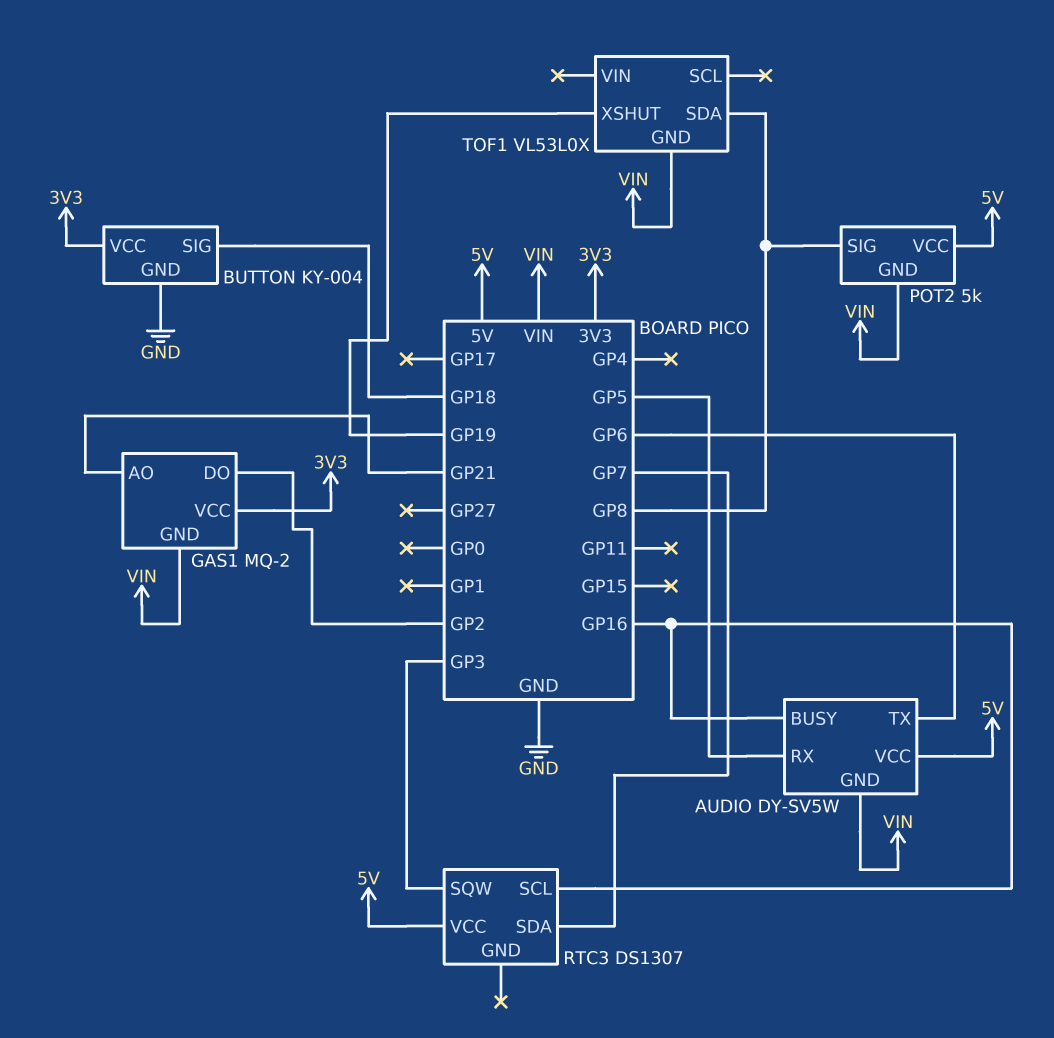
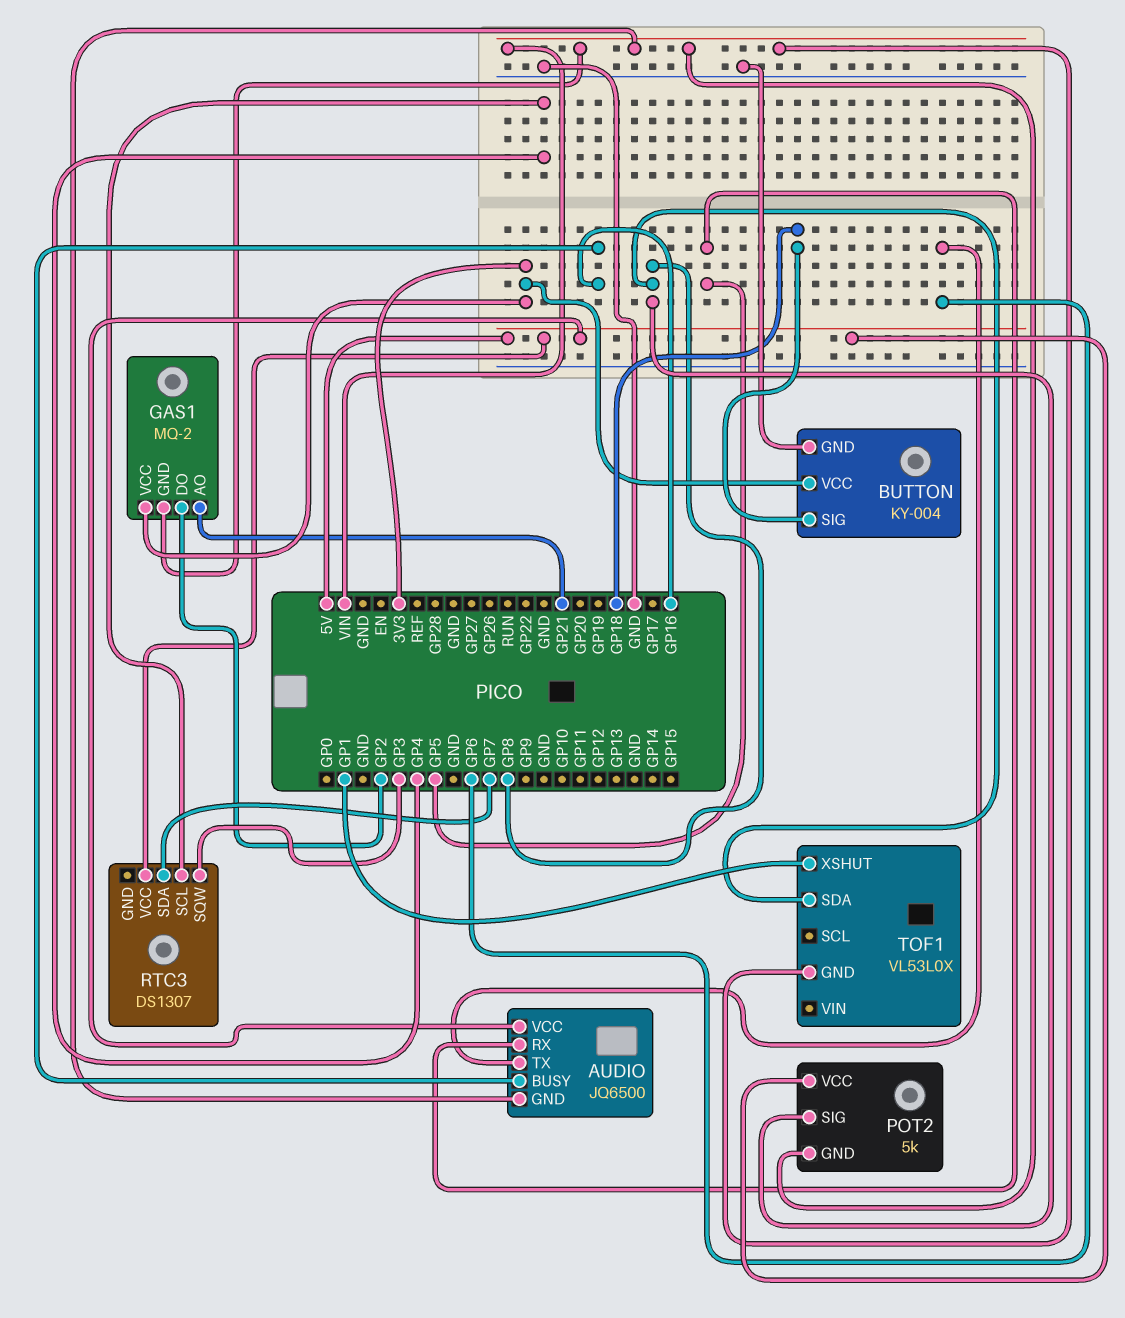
AUDIO: DY-SV5W -> JQ6500
RTC3 pin SCL: GP16 -> GP4
TOF1 pin XSHUT: GP19 -> GP1

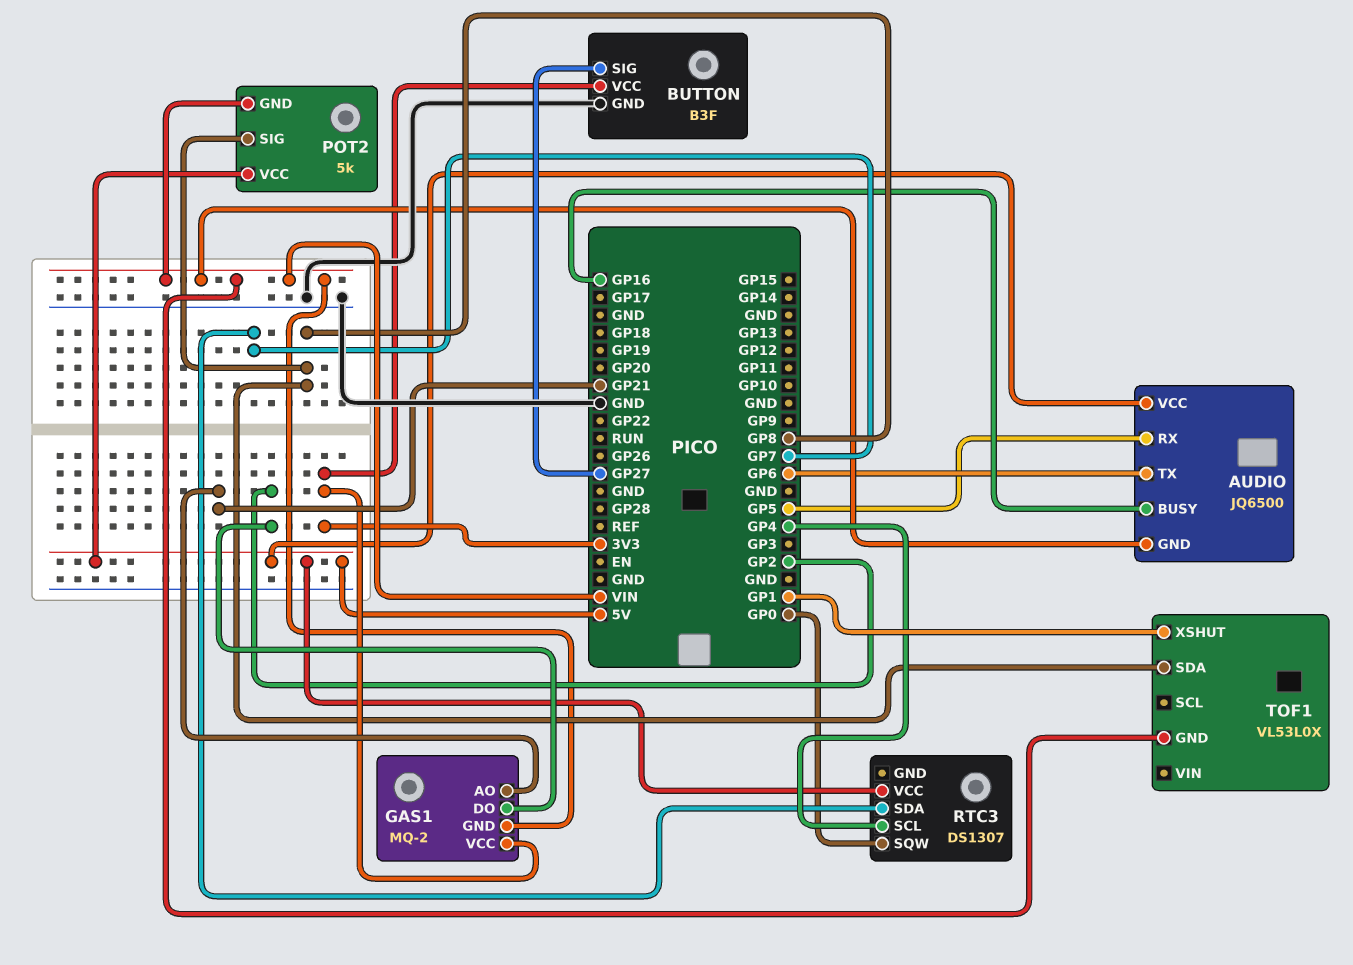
BUTTON: KY-004 -> B3F
BUTTON pin SIG: GP18 -> GP27
RTC3 pin SQW: GP3 -> GP0

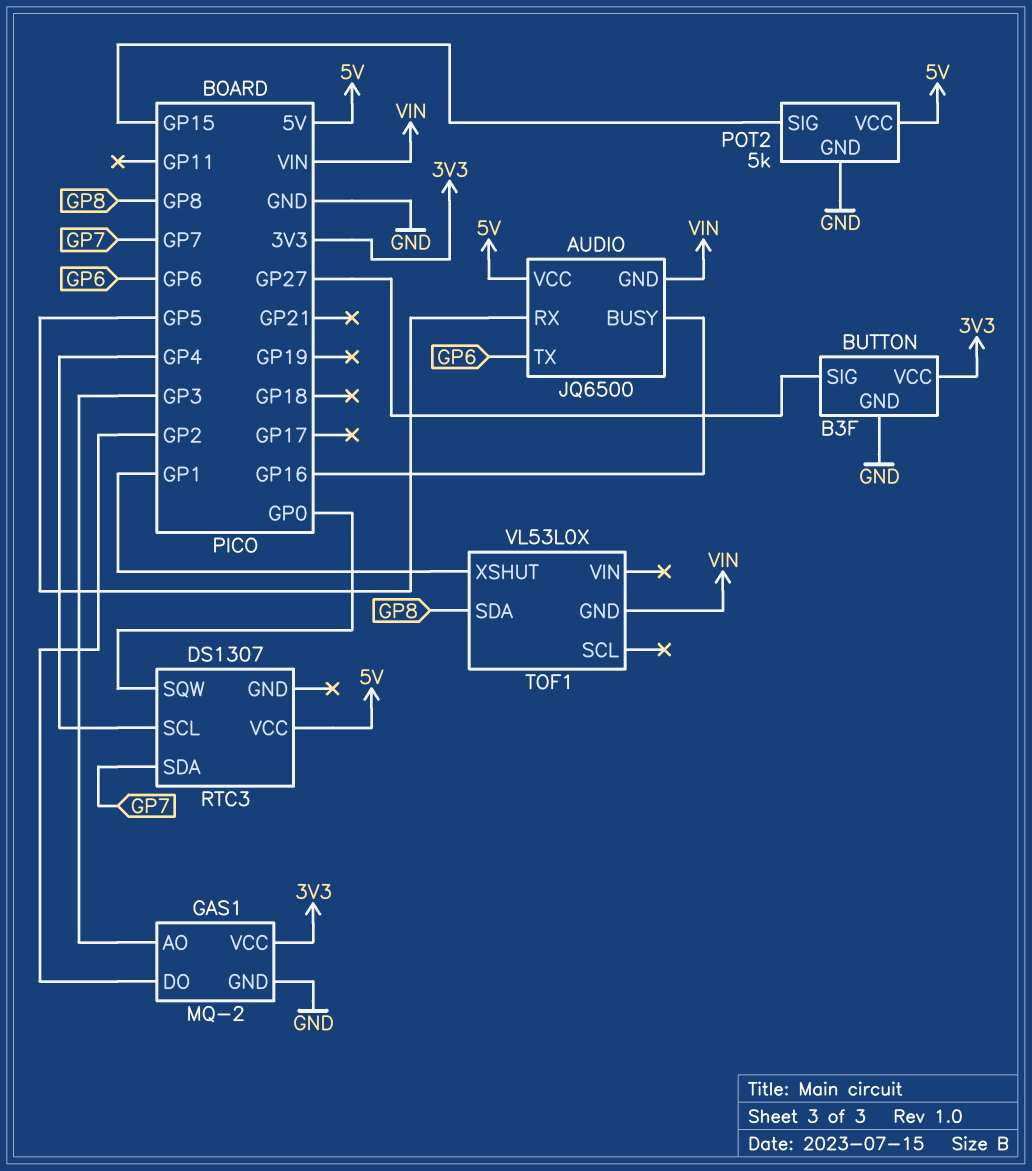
GAS1 pin AO: GP21 -> GP3
GAS1 pin GND: VIN -> GND
POT2 pin GND: VIN -> GND
POT2 pin SIG: GP8 -> GP15

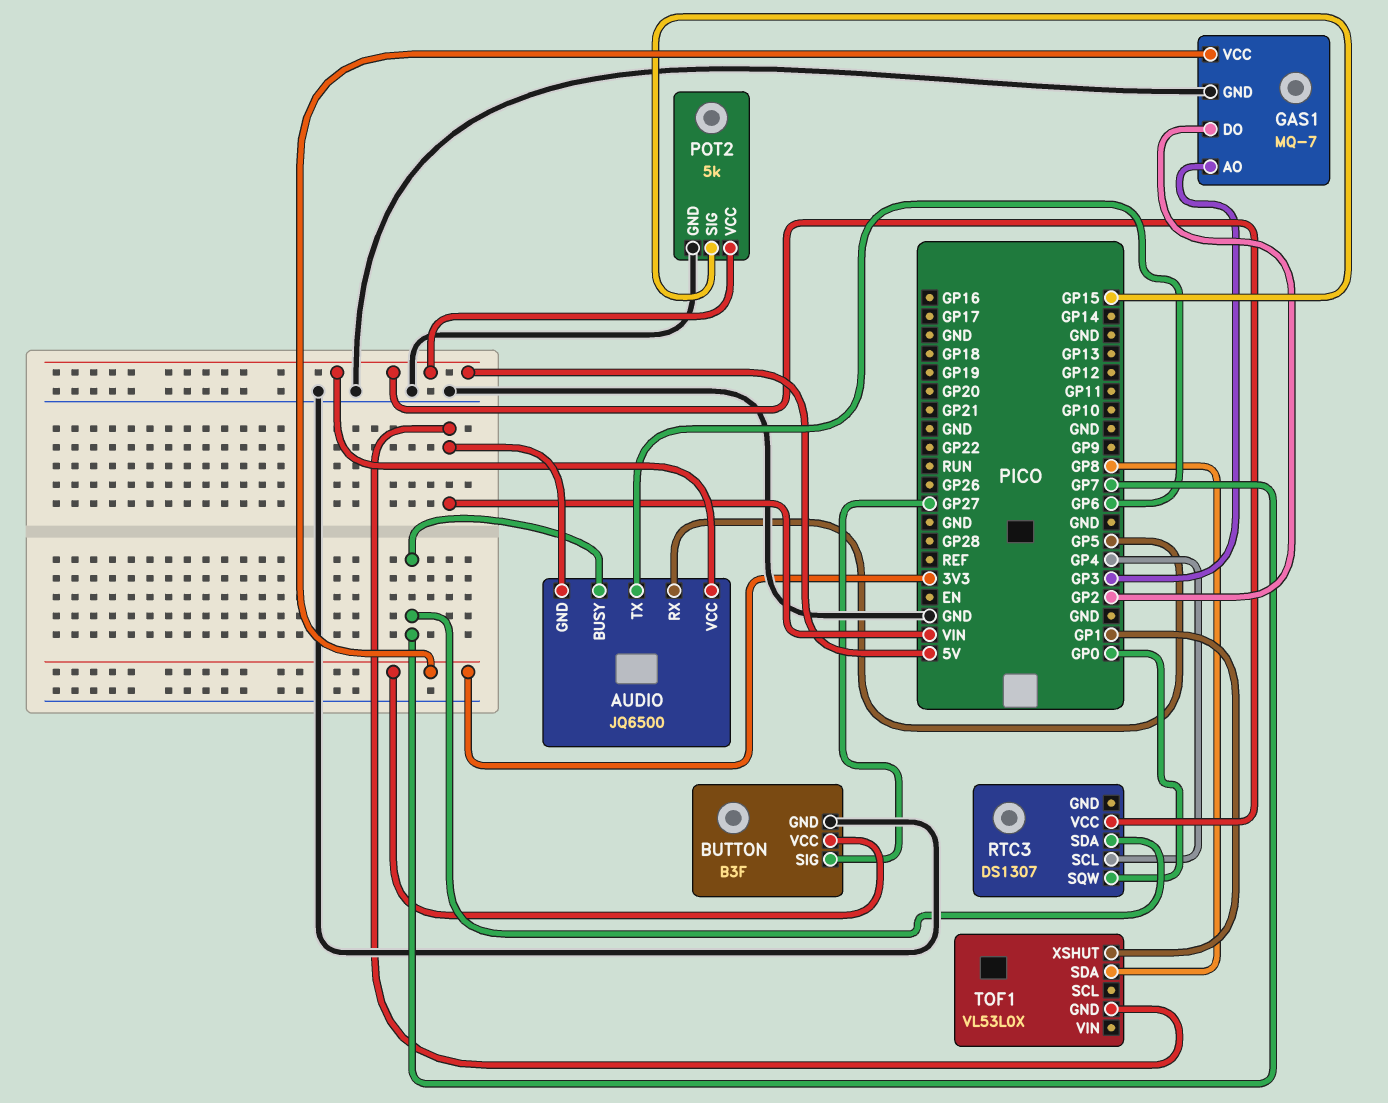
AUDIO pin BUSY: GP16 -> GP7
GAS1: MQ-2 -> MQ-7

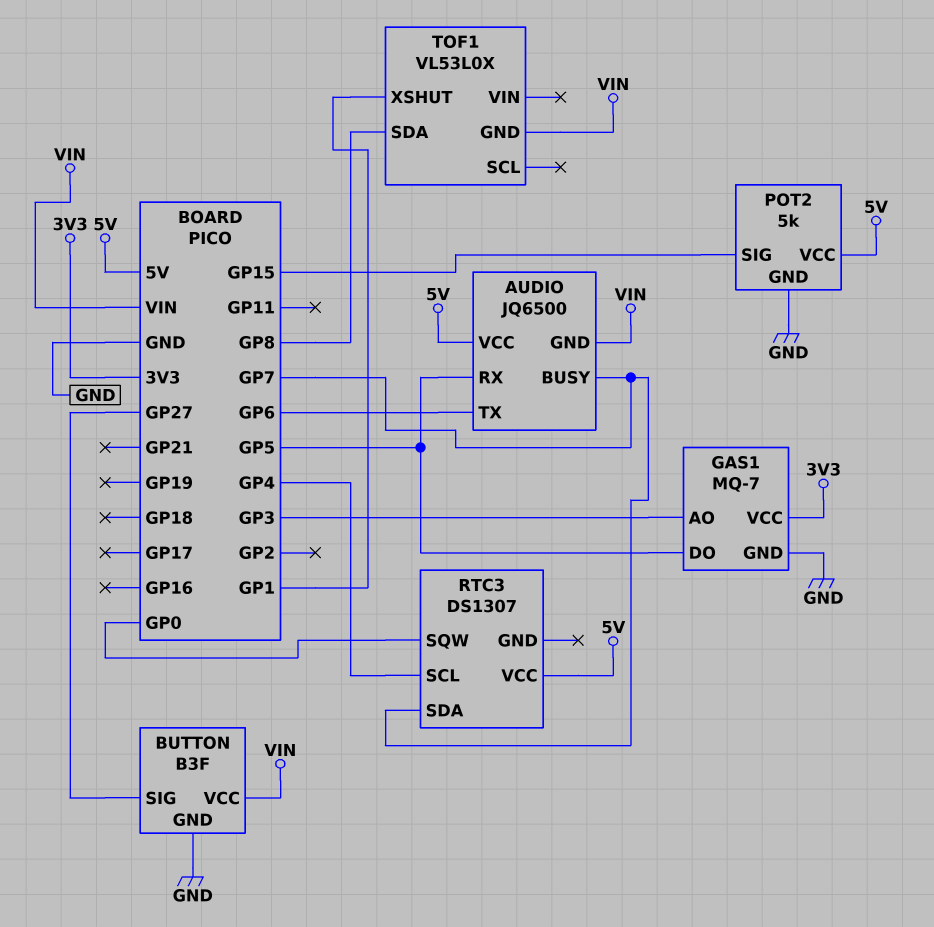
BUTTON pin VCC: 3V3 -> VIN
GAS1 pin DO: GP2 -> GP5

